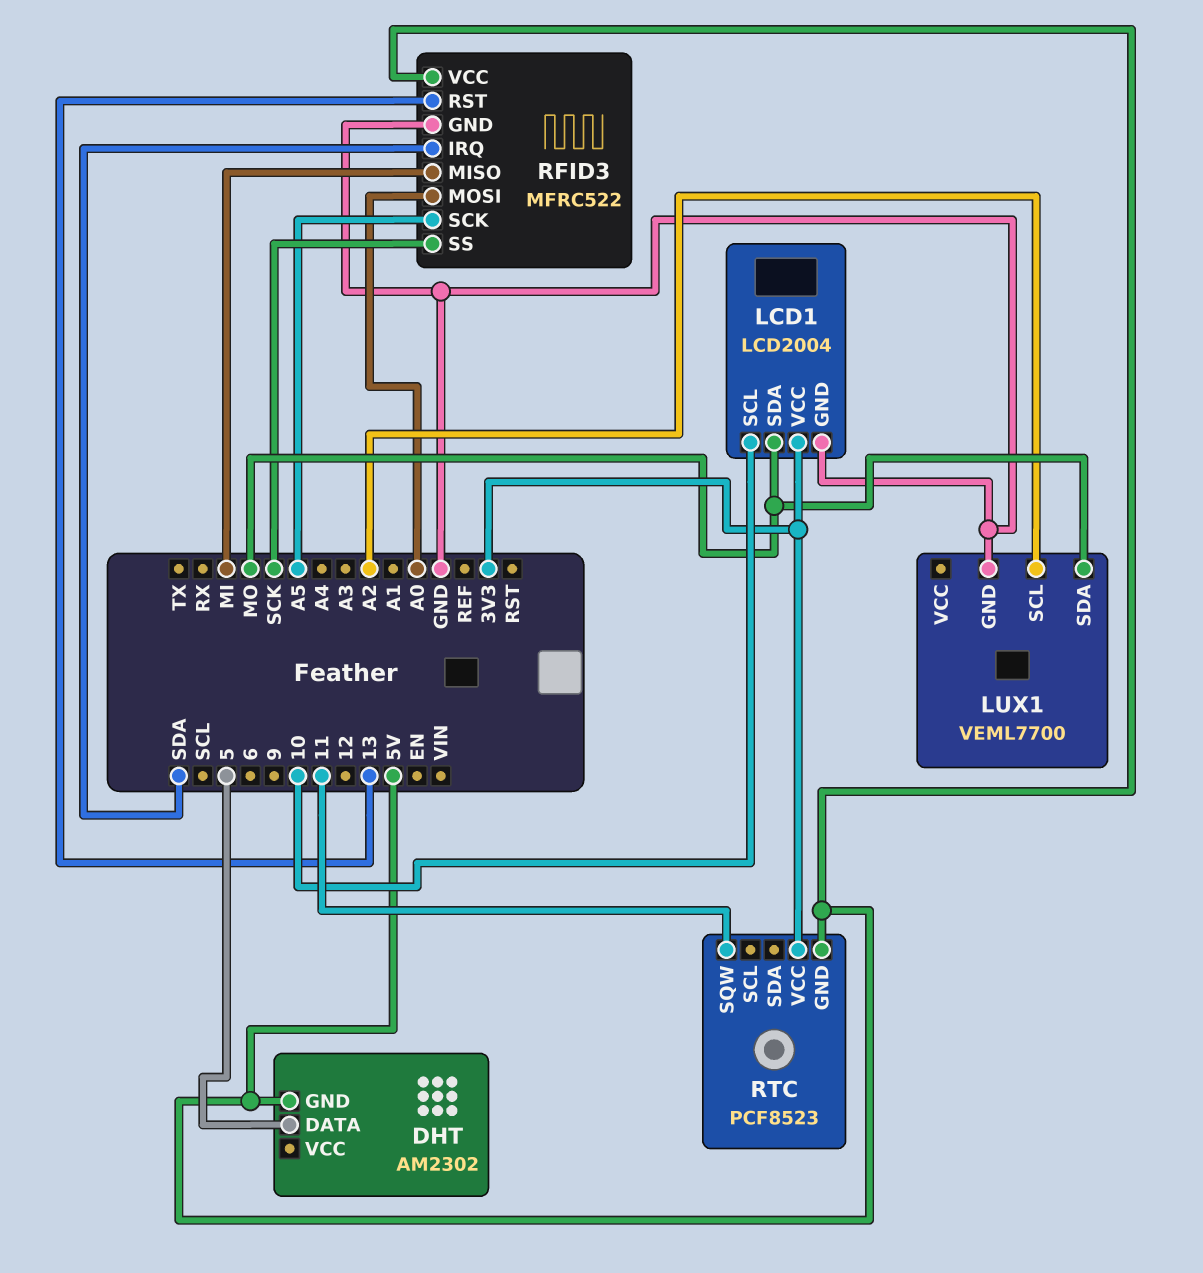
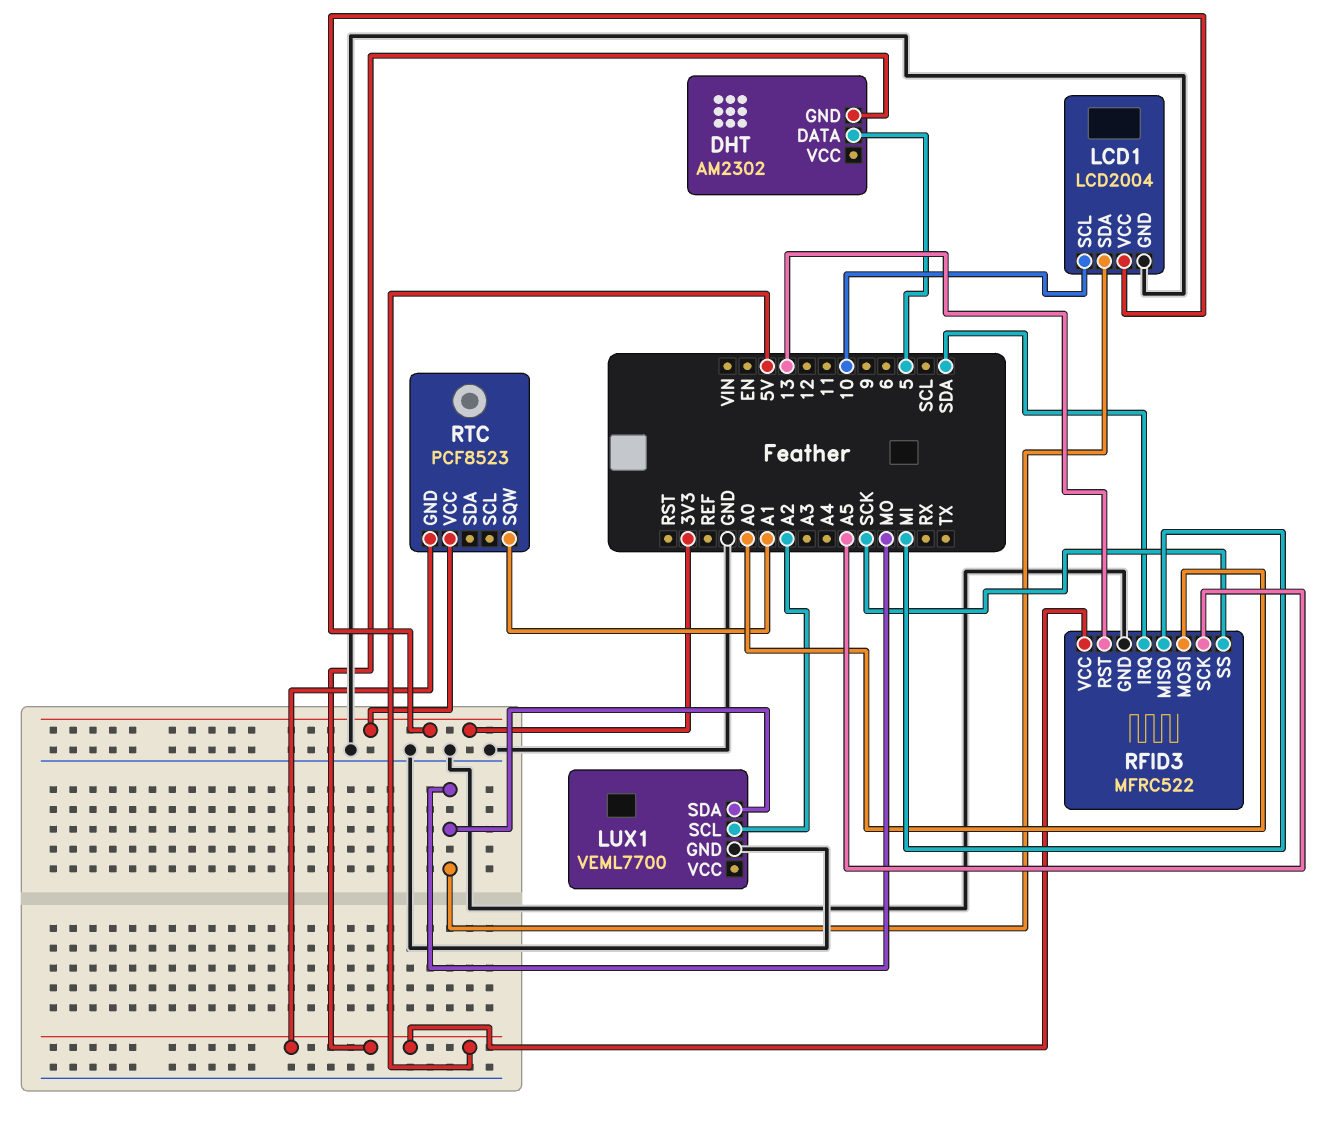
RTC pin SQW: 11 -> A1

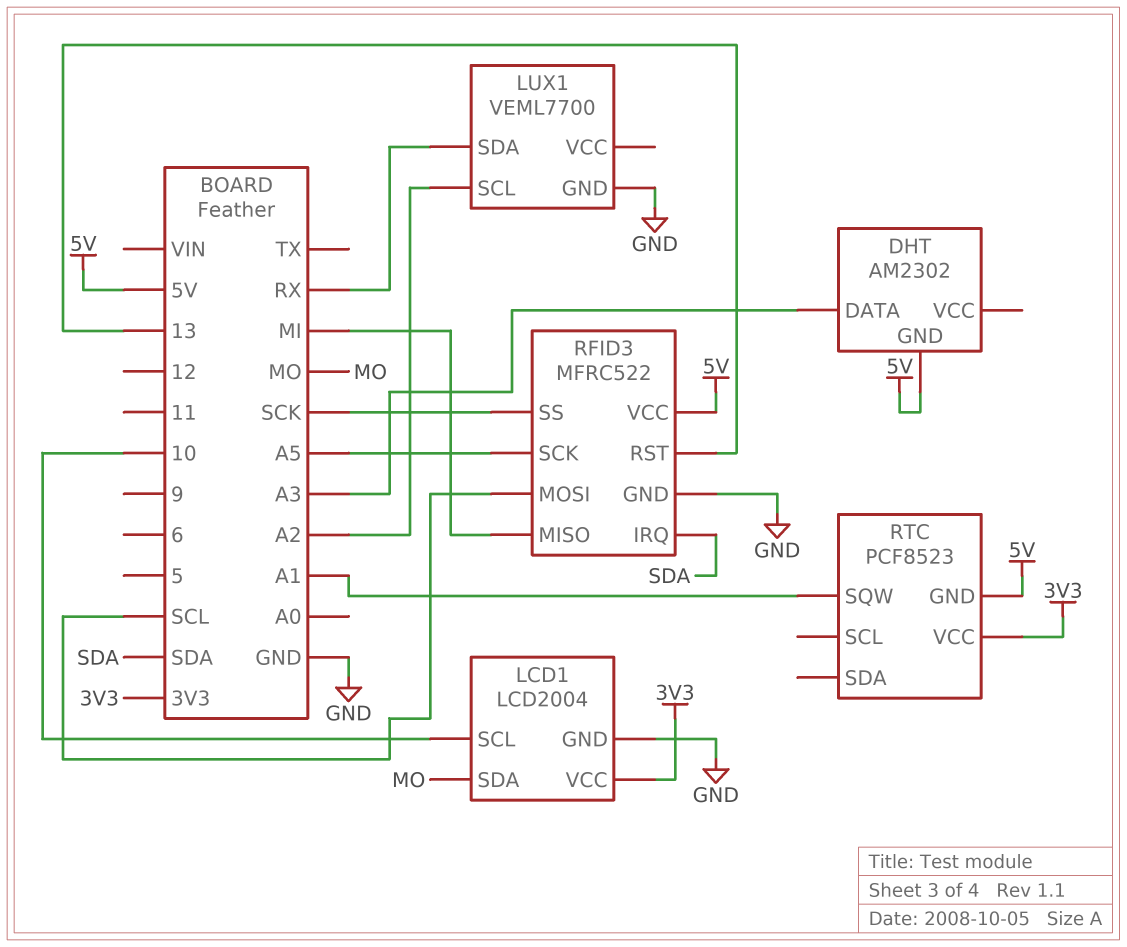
DHT pin DATA: 5 -> A3
LUX1 pin SDA: MO -> RX
RFID3 pin MOSI: A0 -> SCL

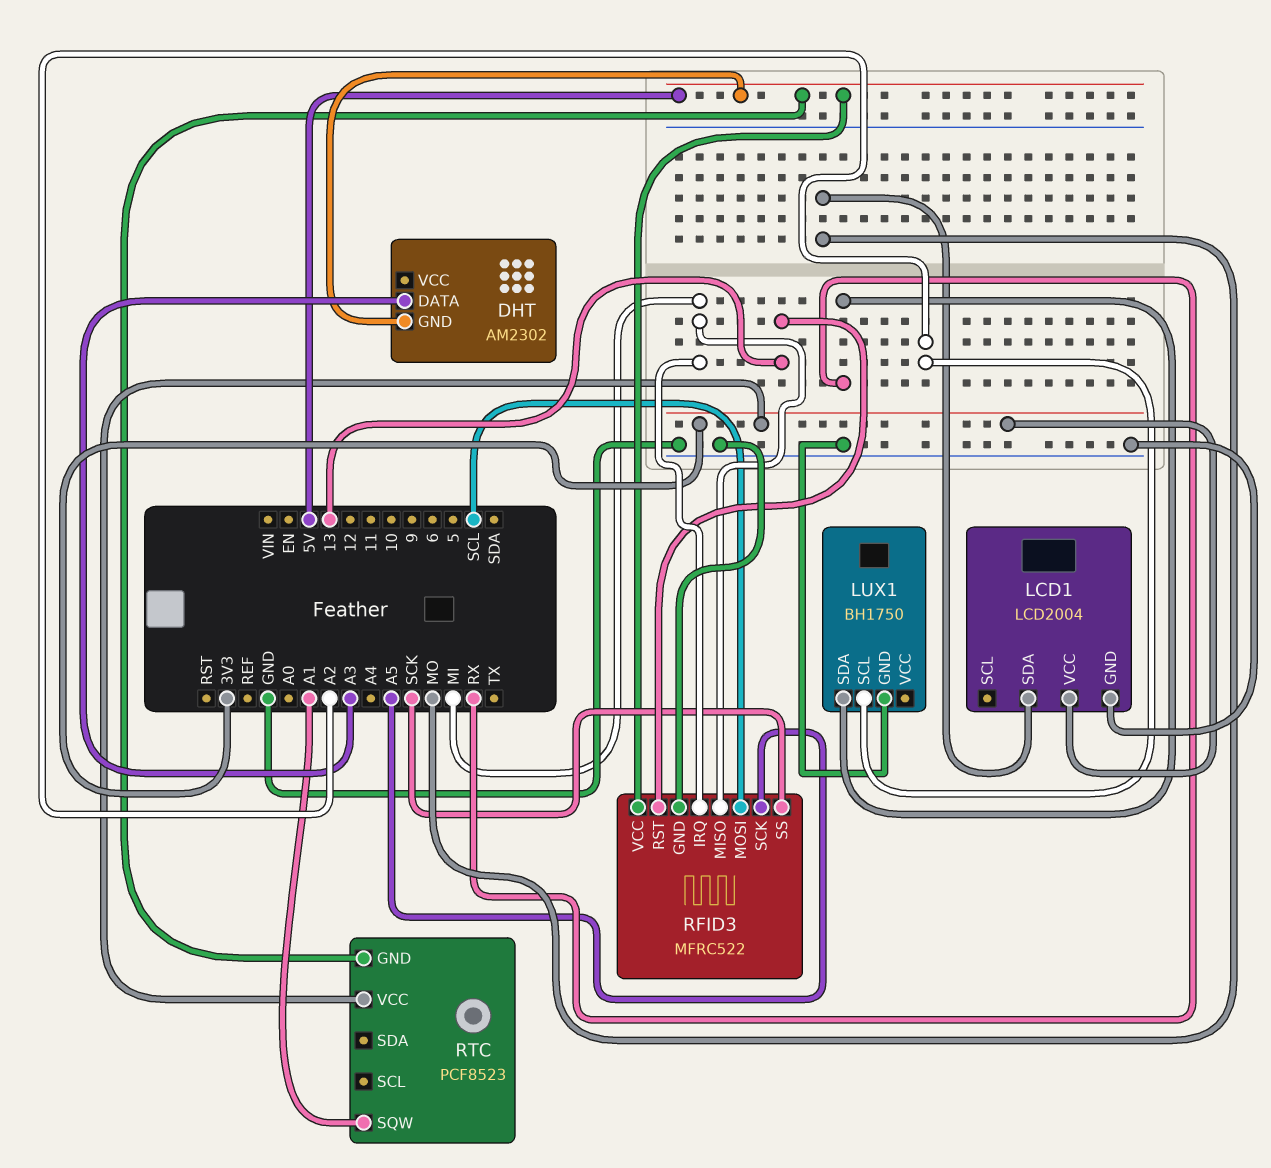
LCD1 pin SCL: 10 -> none
LUX1: VEML7700 -> BH1750
RFID3 pin IRQ: SDA -> MI

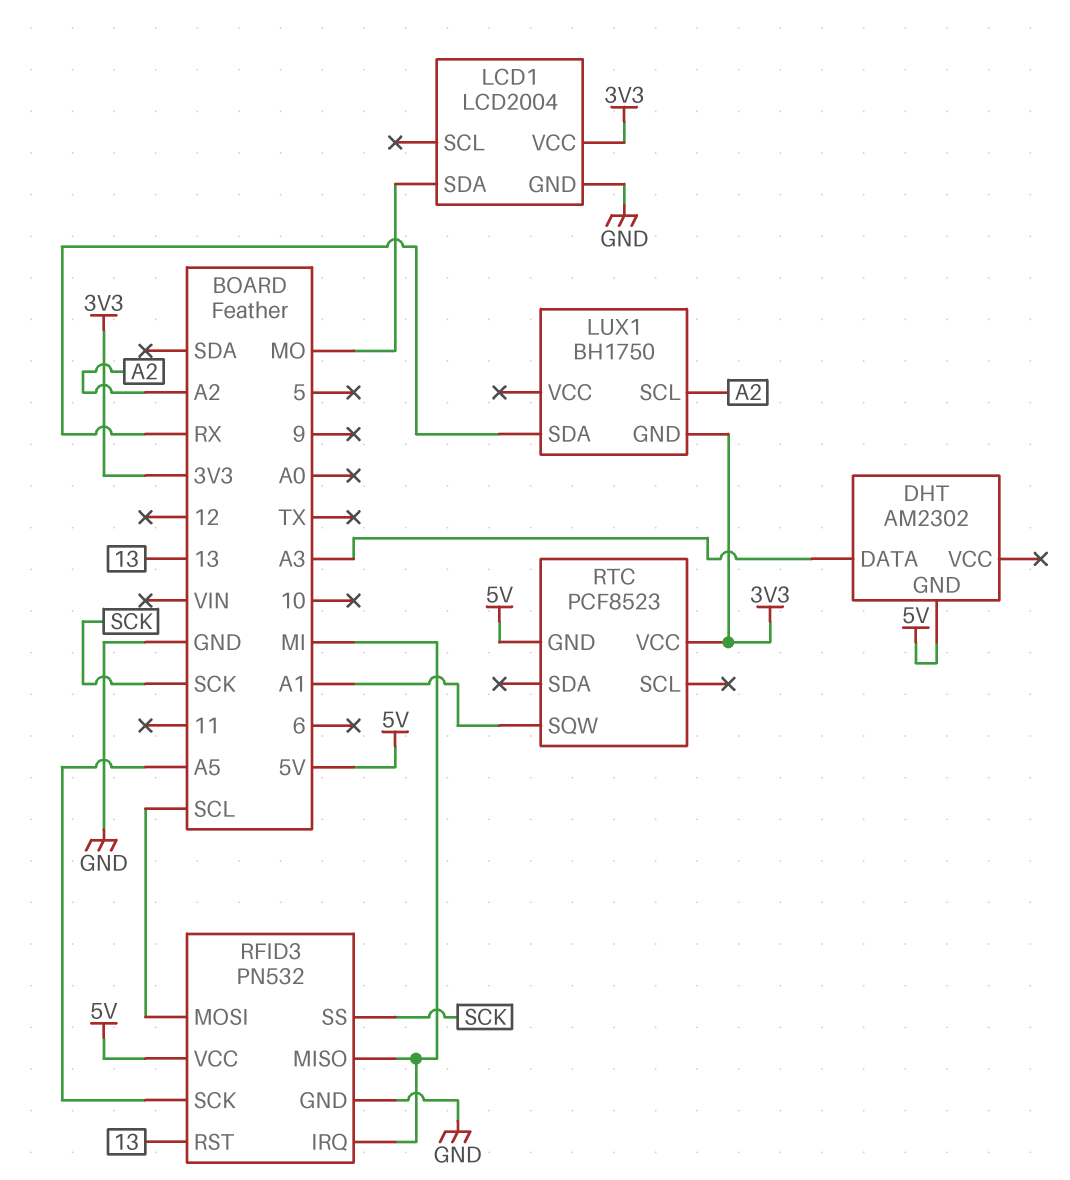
LUX1 pin GND: GND -> 3V3
RFID3: MFRC522 -> PN532

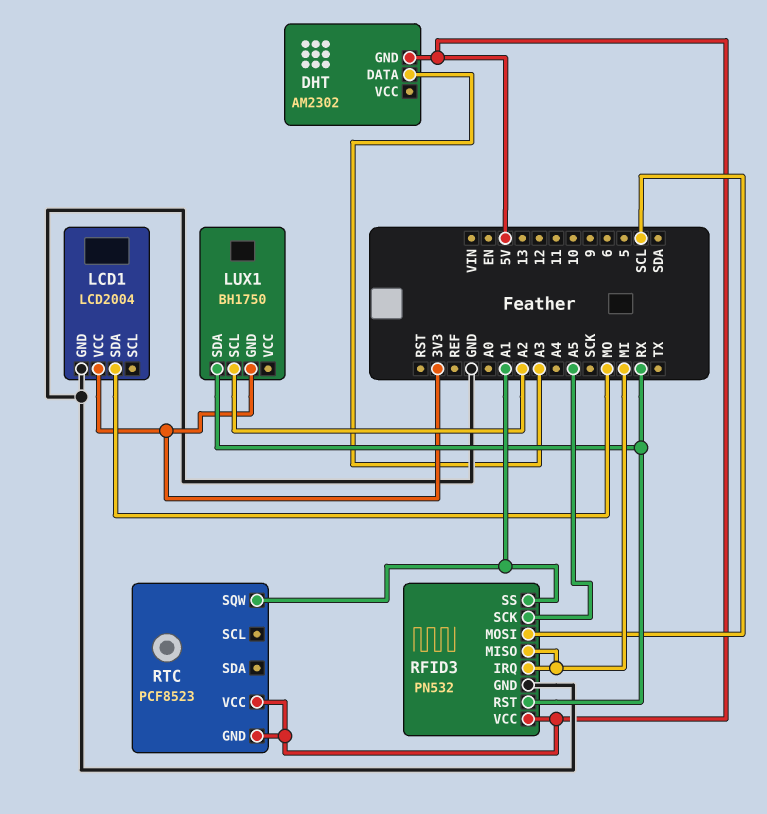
RFID3 pin RST: 13 -> RX
RFID3 pin SS: SCK -> A1
RTC pin VCC: 3V3 -> 5V

